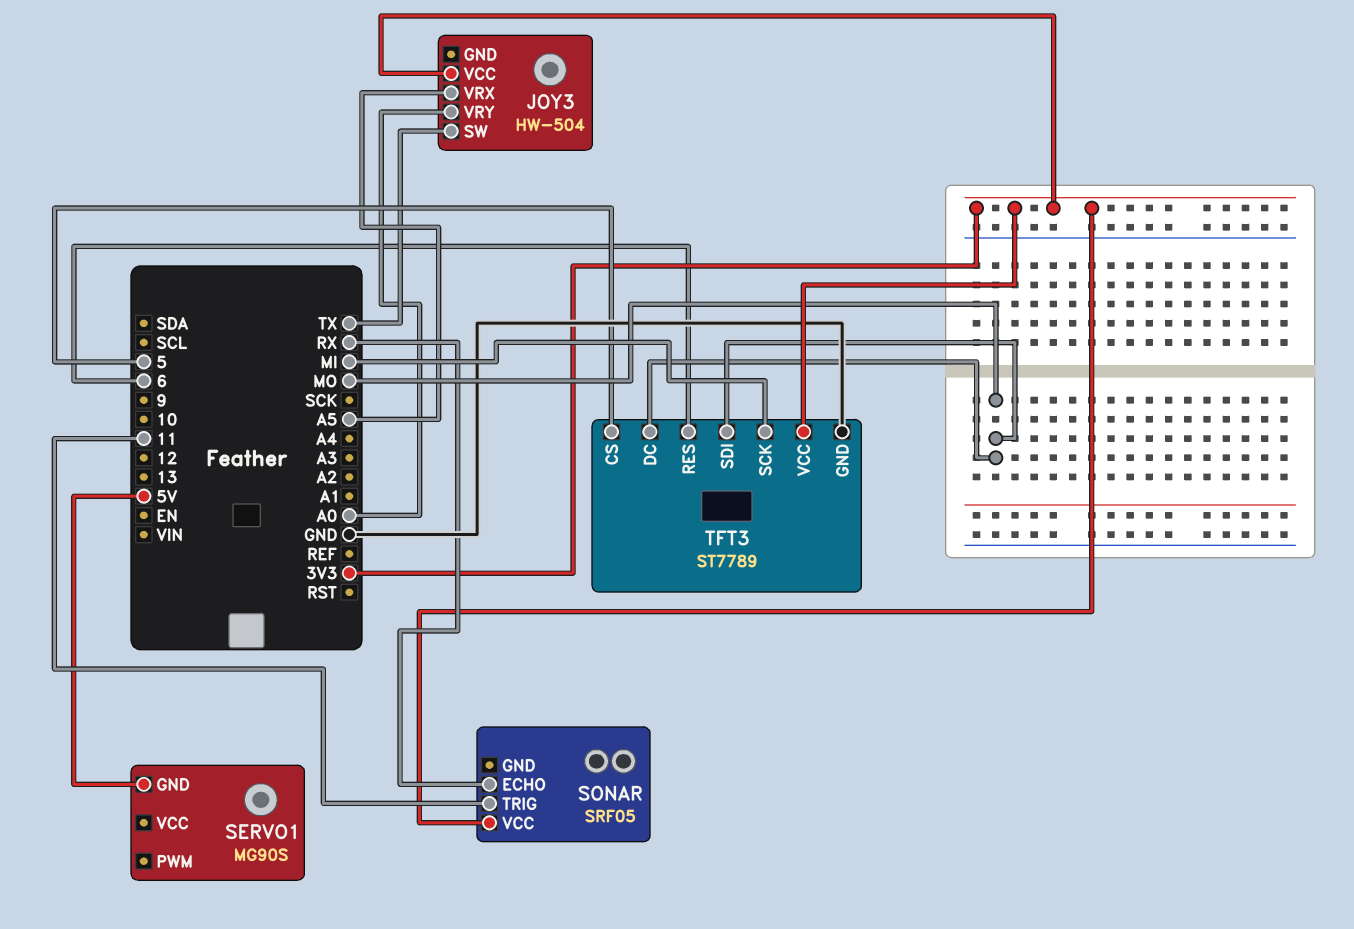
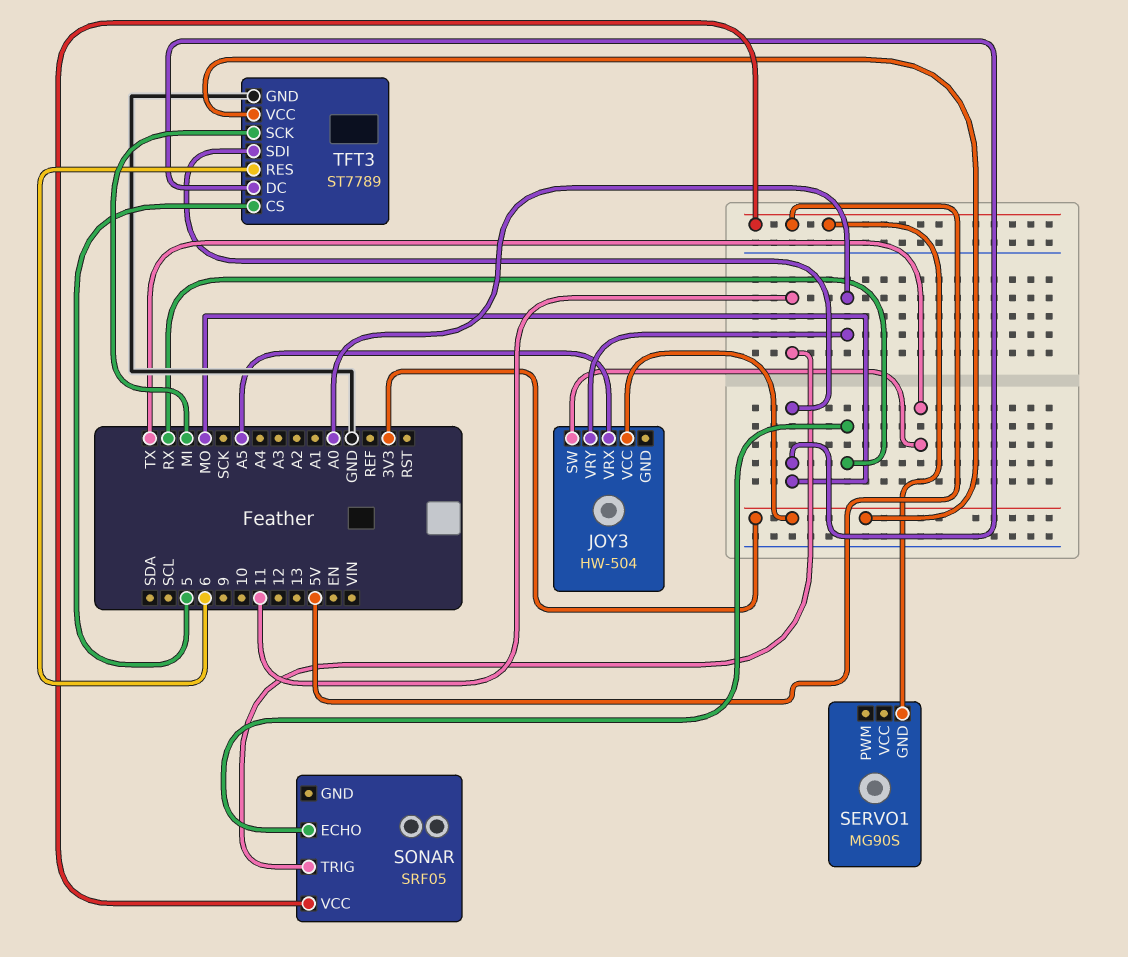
SONAR pin VCC: 3V3 -> 5V

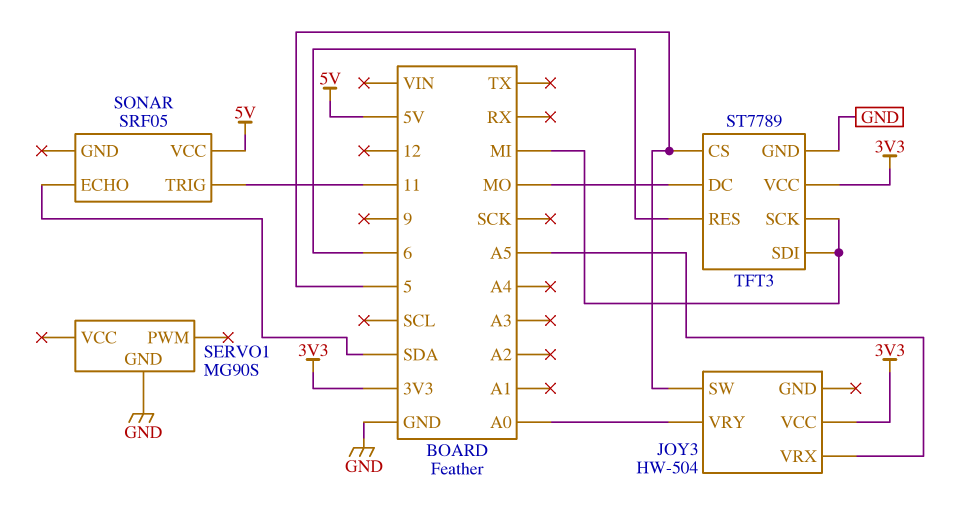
JOY3 pin SW: TX -> 5
SERVO1 pin GND: 5V -> GND
SONAR pin ECHO: RX -> SDA
TFT3 pin SDI: MO -> MI

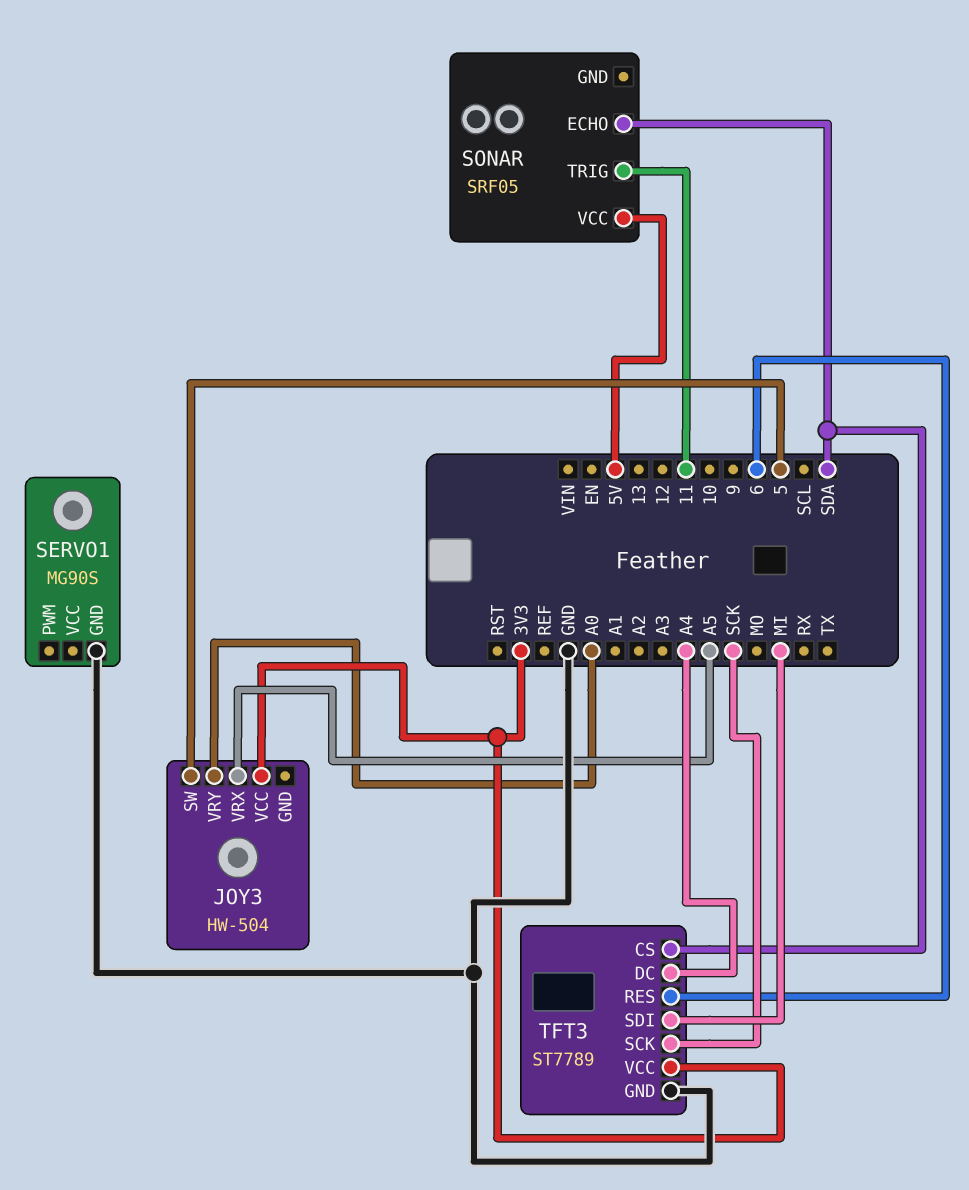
TFT3 pin CS: 5 -> SDA
TFT3 pin DC: MO -> A4
TFT3 pin SCK: MI -> SCK

